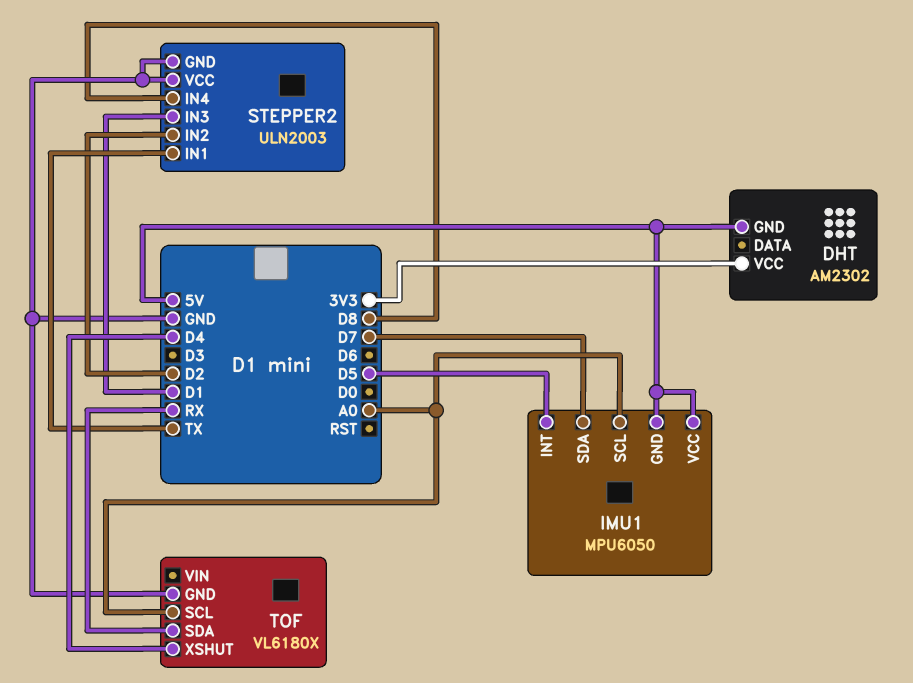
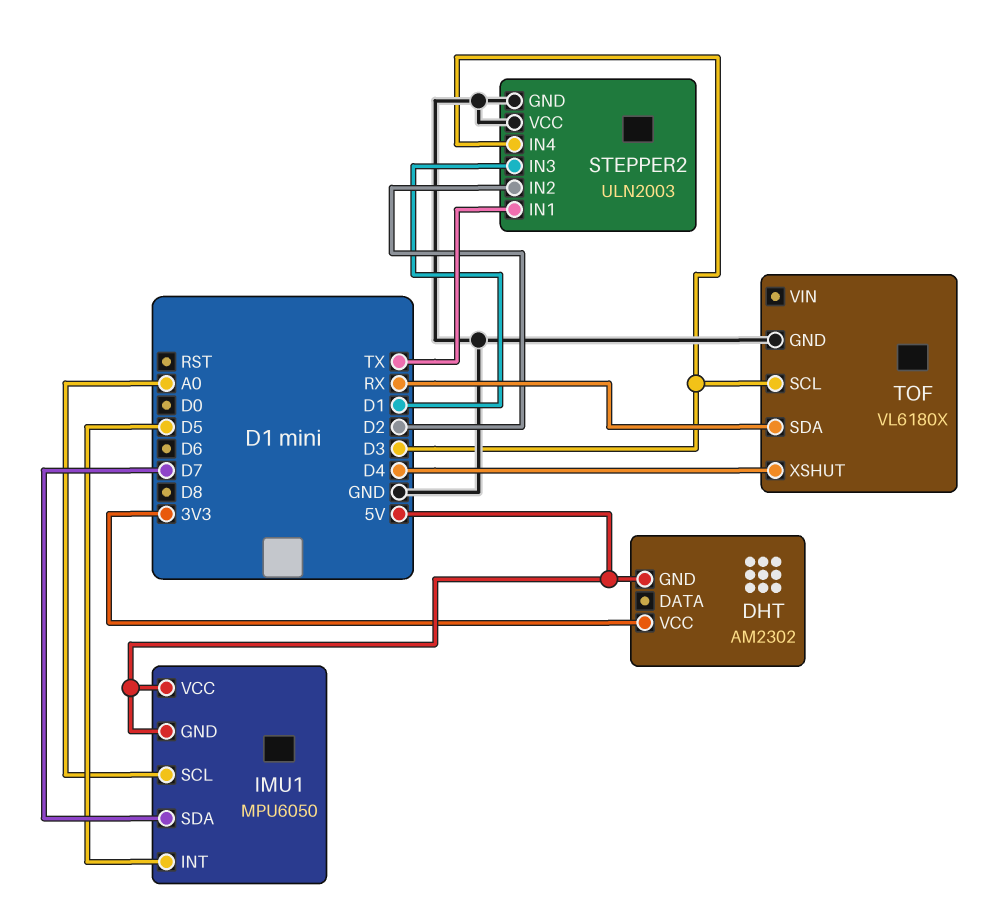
STEPPER2 pin IN4: D8 -> D3
TOF pin SCL: A0 -> D3

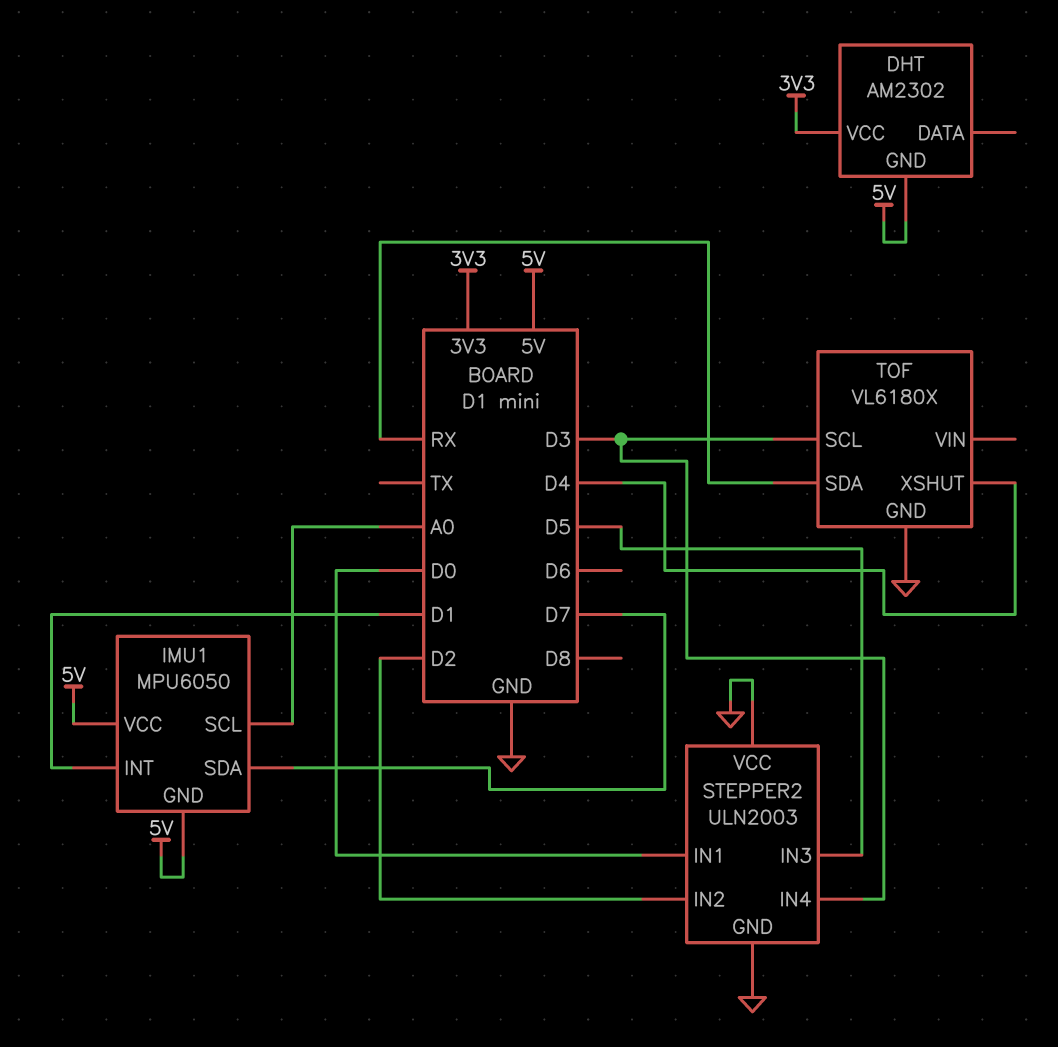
IMU1 pin INT: D5 -> D1
STEPPER2 pin IN1: TX -> D0
STEPPER2 pin IN3: D1 -> D5

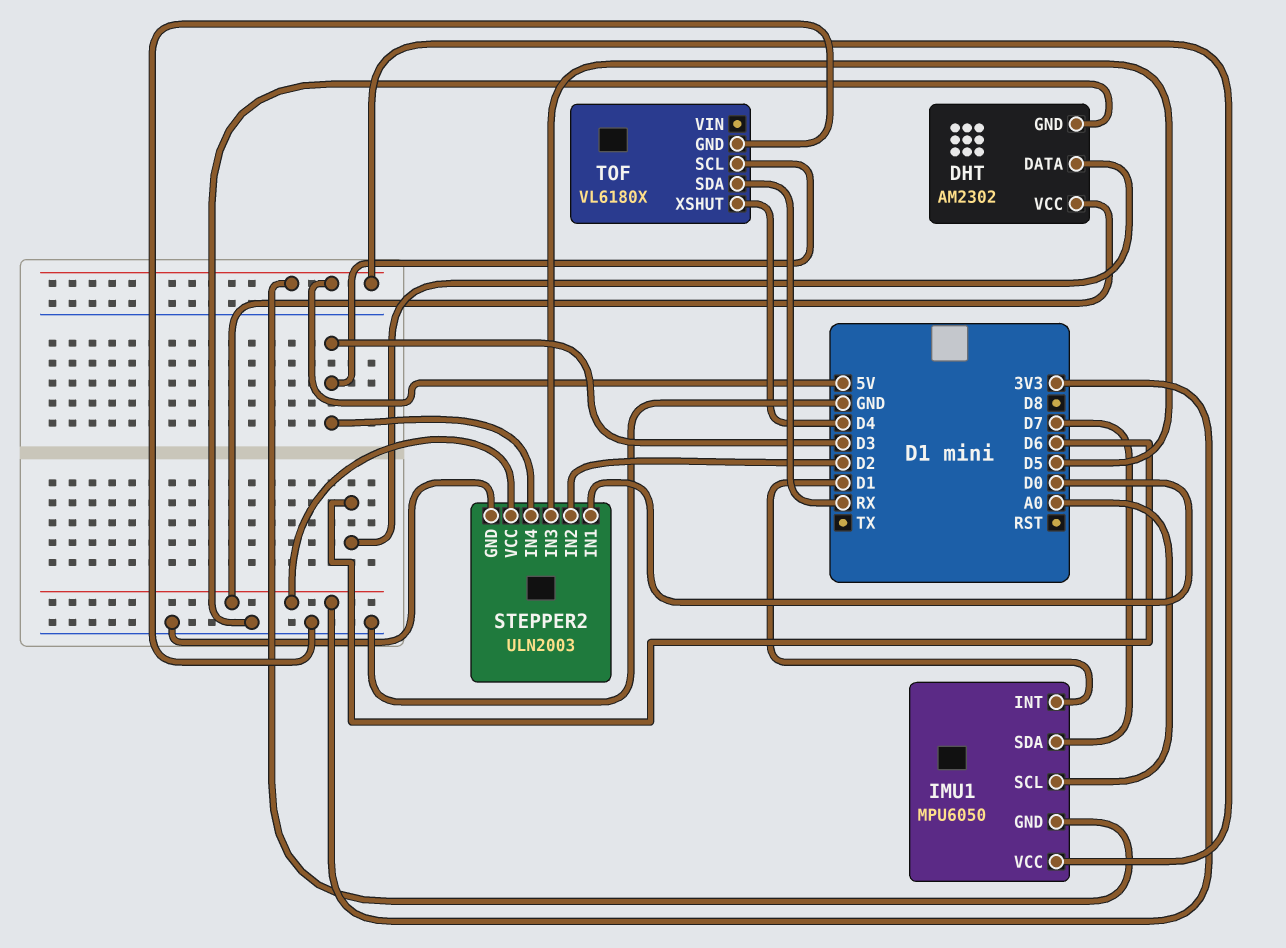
DHT pin DATA: none -> D6
DHT pin GND: 5V -> GND
STEPPER2 pin VCC: GND -> 3V3

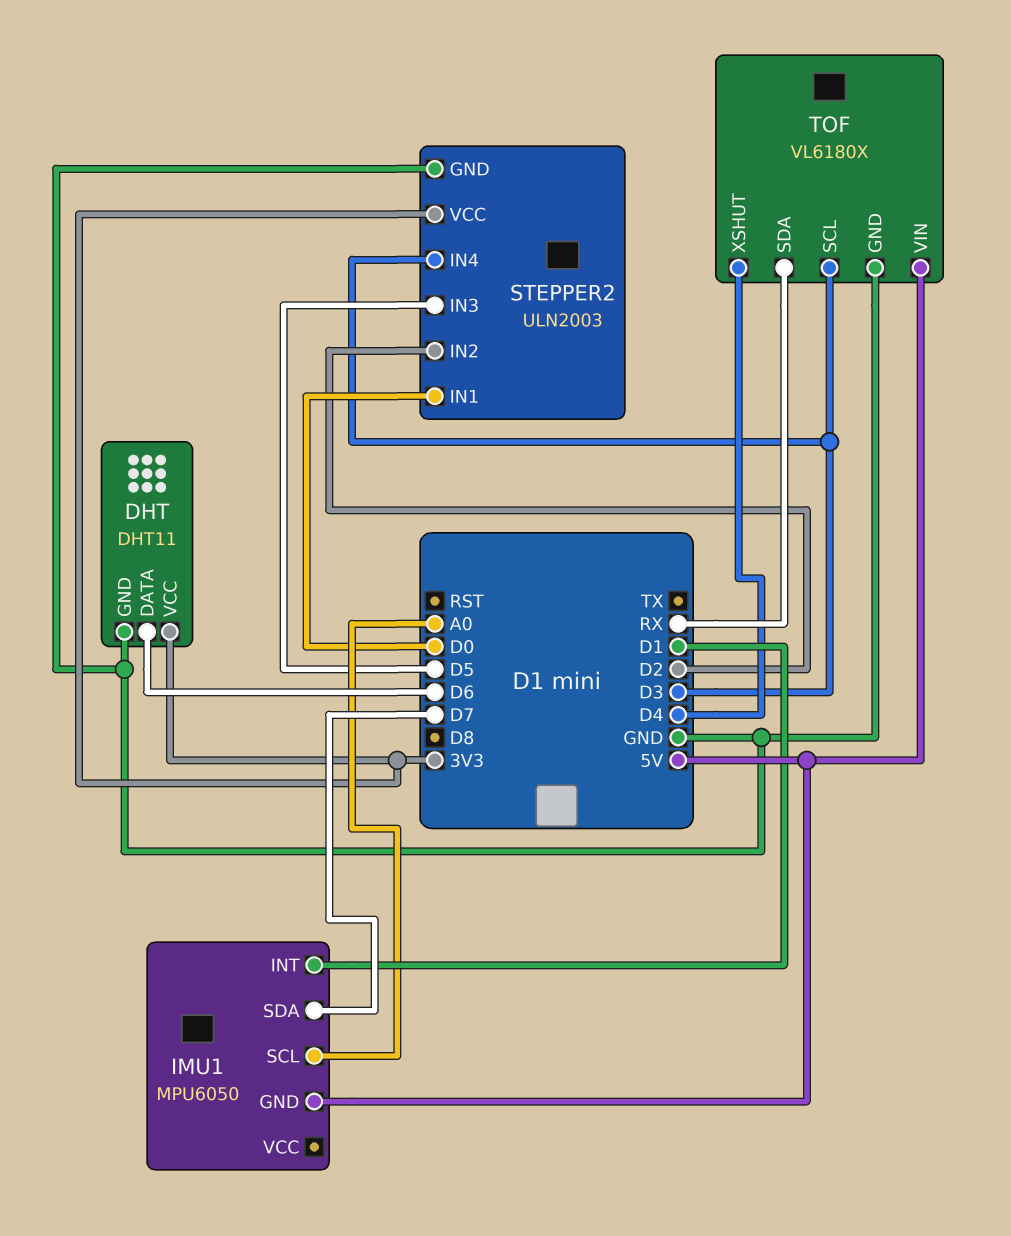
DHT: AM2302 -> DHT11
IMU1 pin VCC: 5V -> none
TOF pin VIN: none -> 5V

